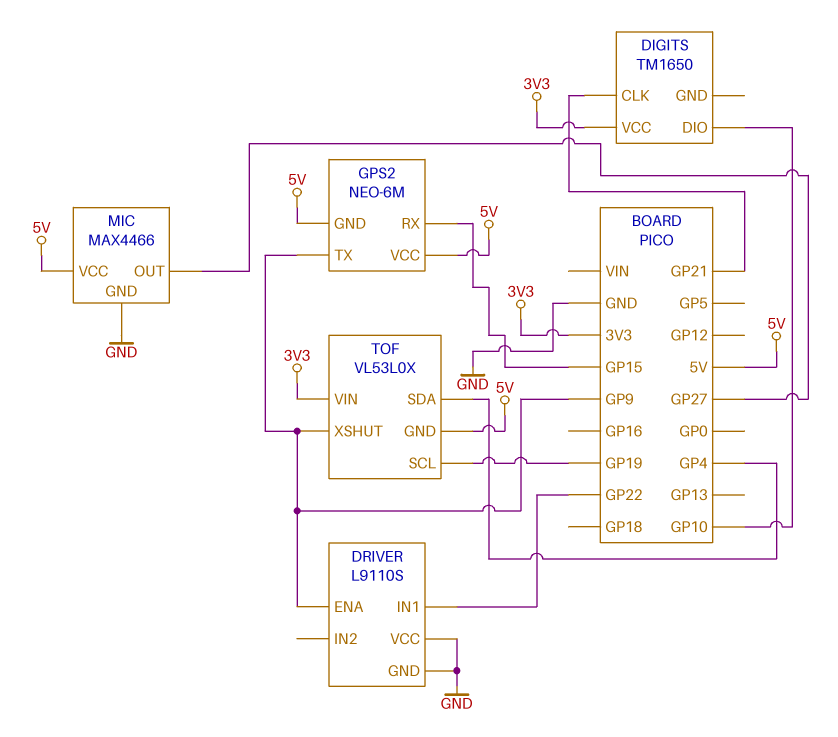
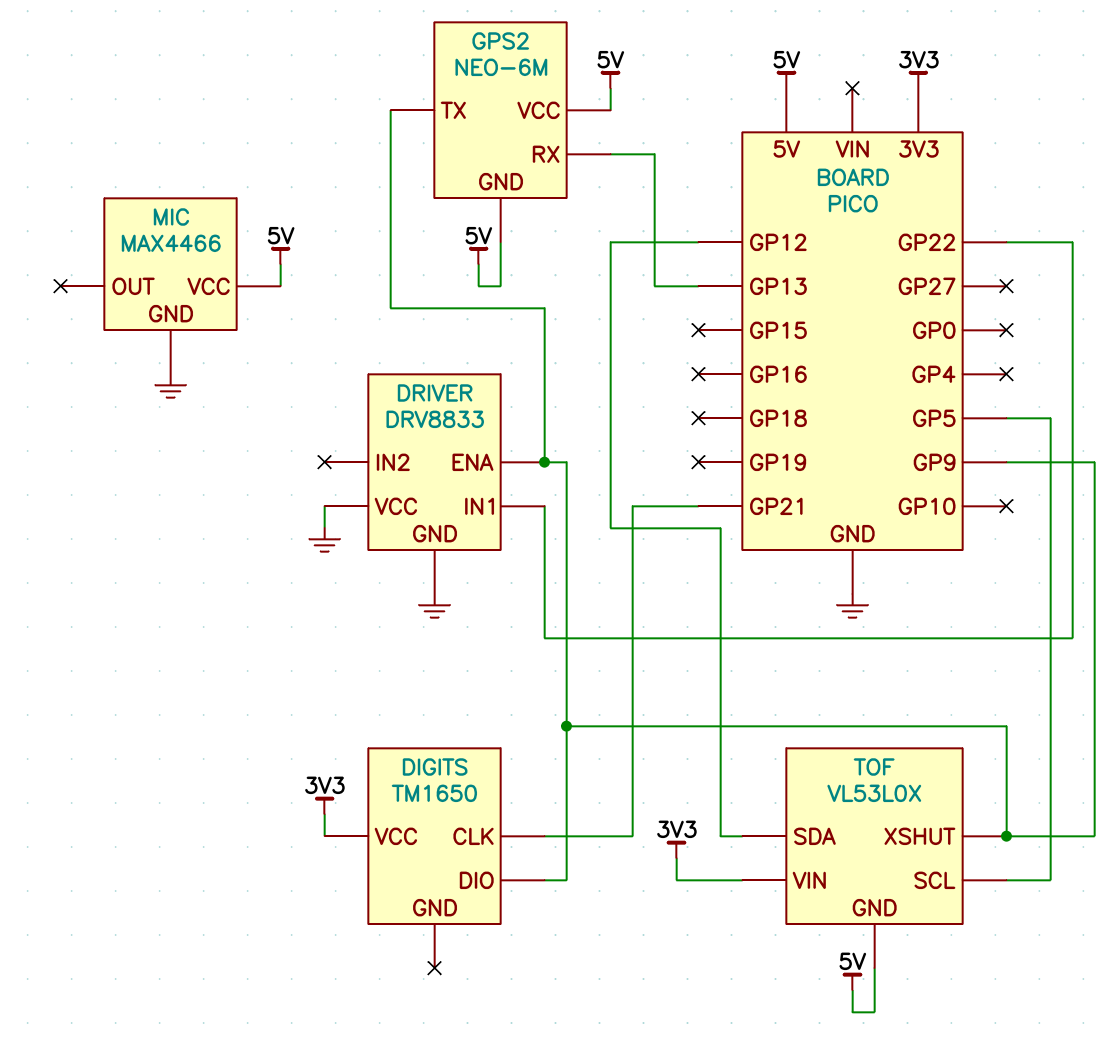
DIGITS pin DIO: GP10 -> GP9
DRIVER: L9110S -> DRV8833
GPS2 pin RX: GP15 -> GP13
MIC pin OUT: GP27 -> none
TOF pin SCL: GP19 -> GP5
TOF pin SDA: GP4 -> GP12

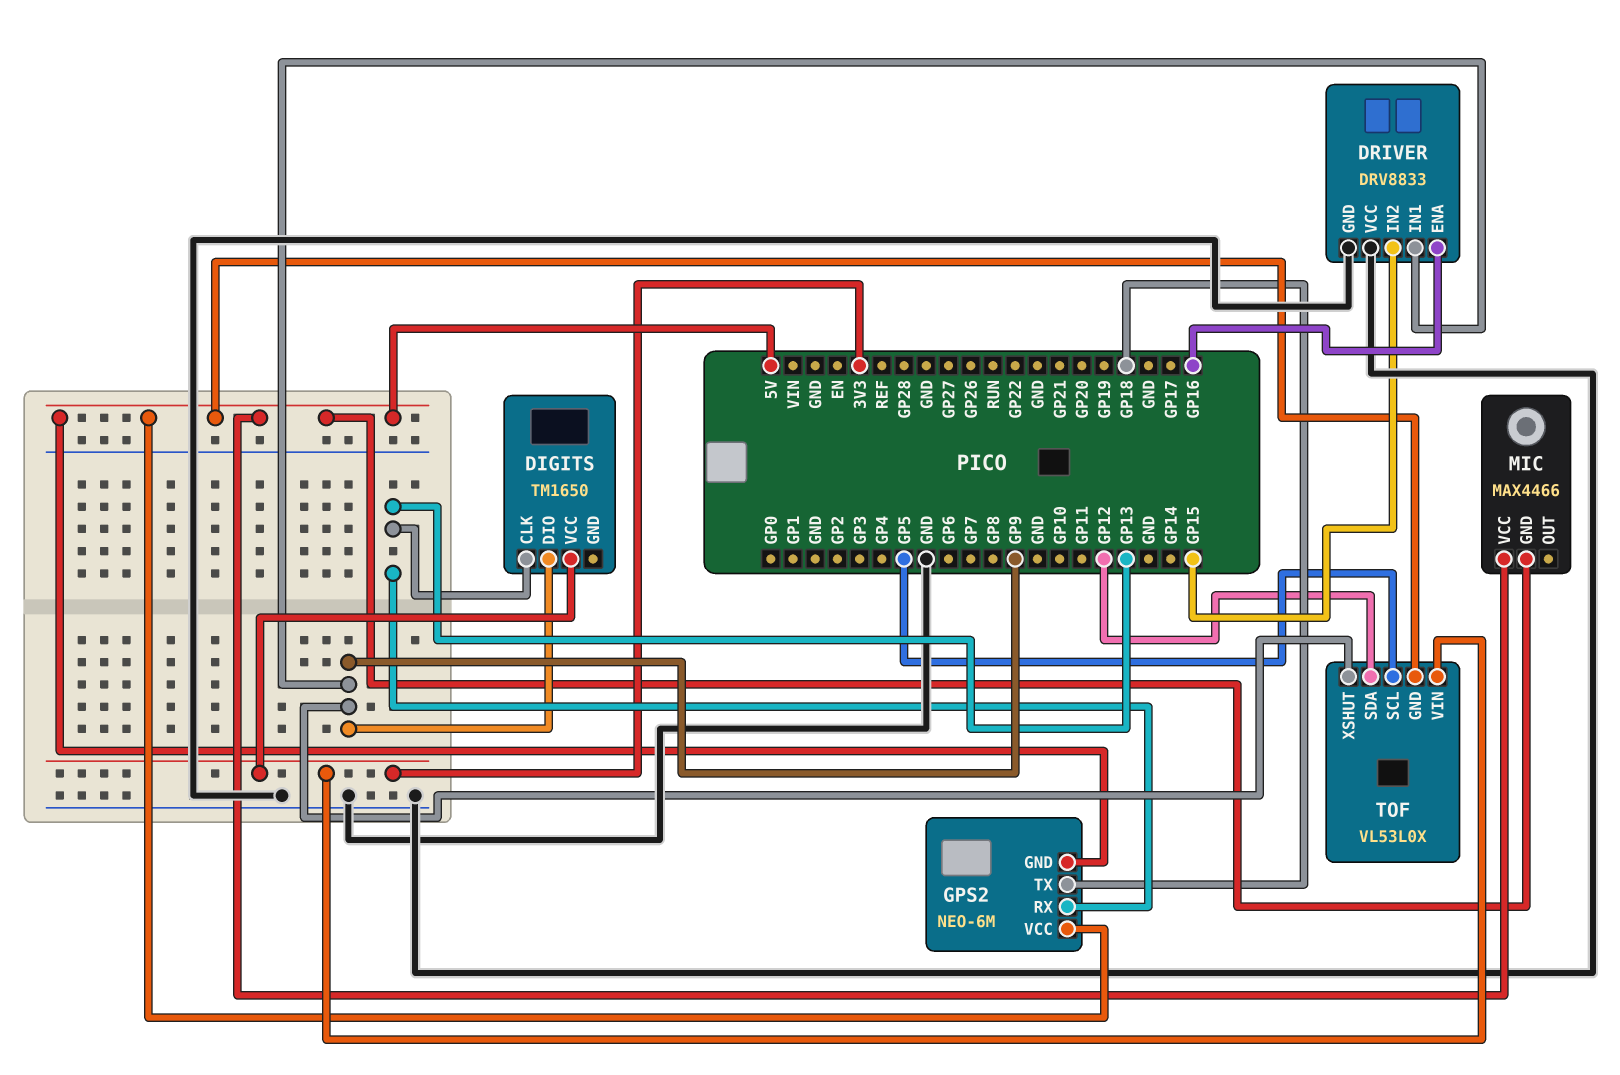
DIGITS pin CLK: GP21 -> GP13
DRIVER pin ENA: GP9 -> GP16
DRIVER pin IN1: GP22 -> GP9
DRIVER pin IN2: none -> GP15
GPS2 pin TX: GP9 -> GP18
MIC pin GND: GND -> 5V

